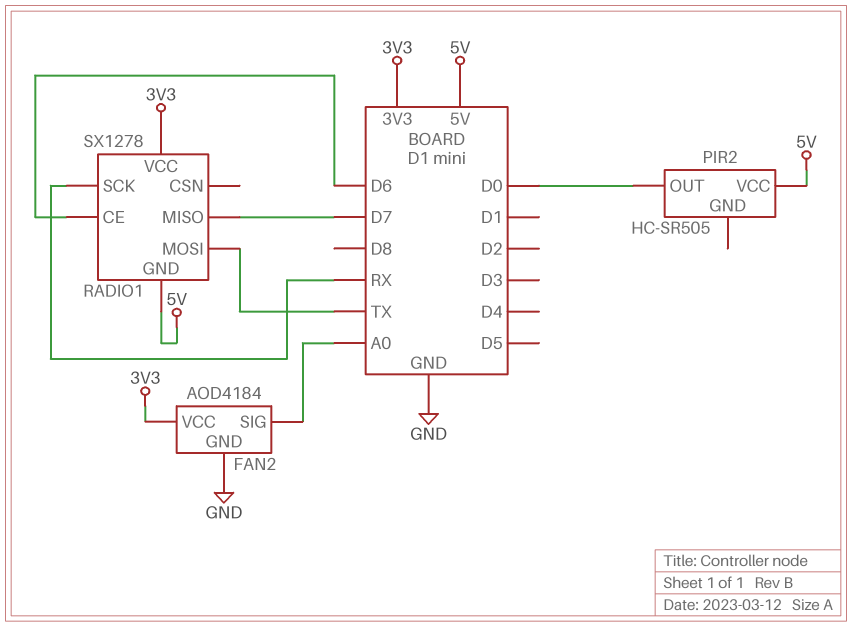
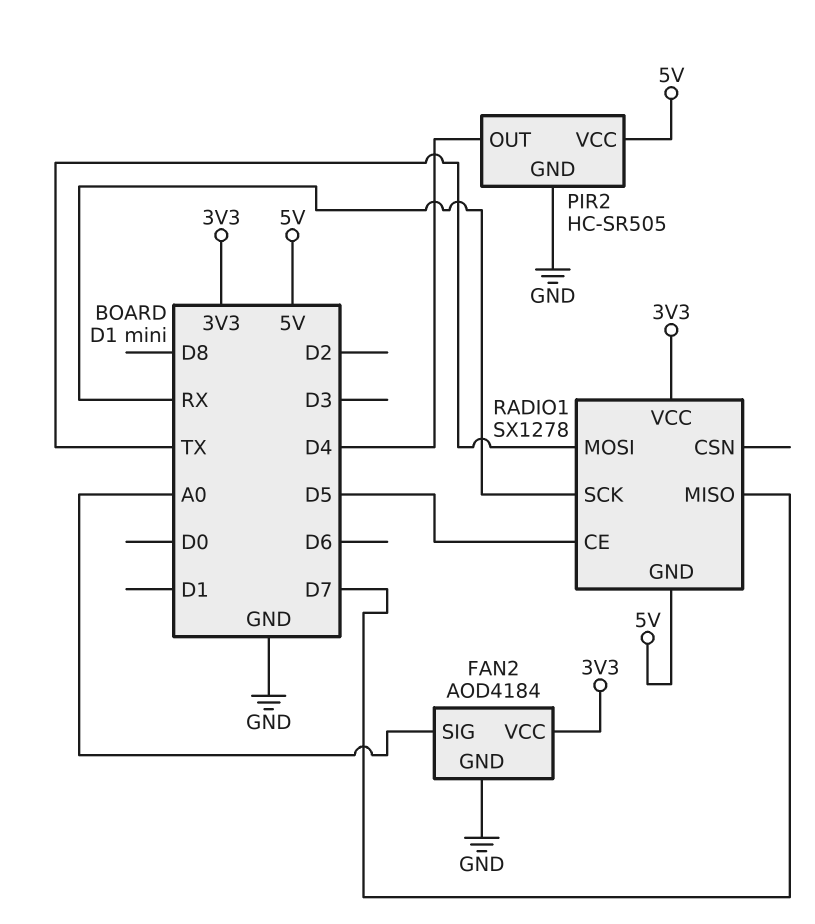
PIR2 pin GND: none -> GND
PIR2 pin OUT: D0 -> D4
RADIO1 pin CE: D6 -> D5

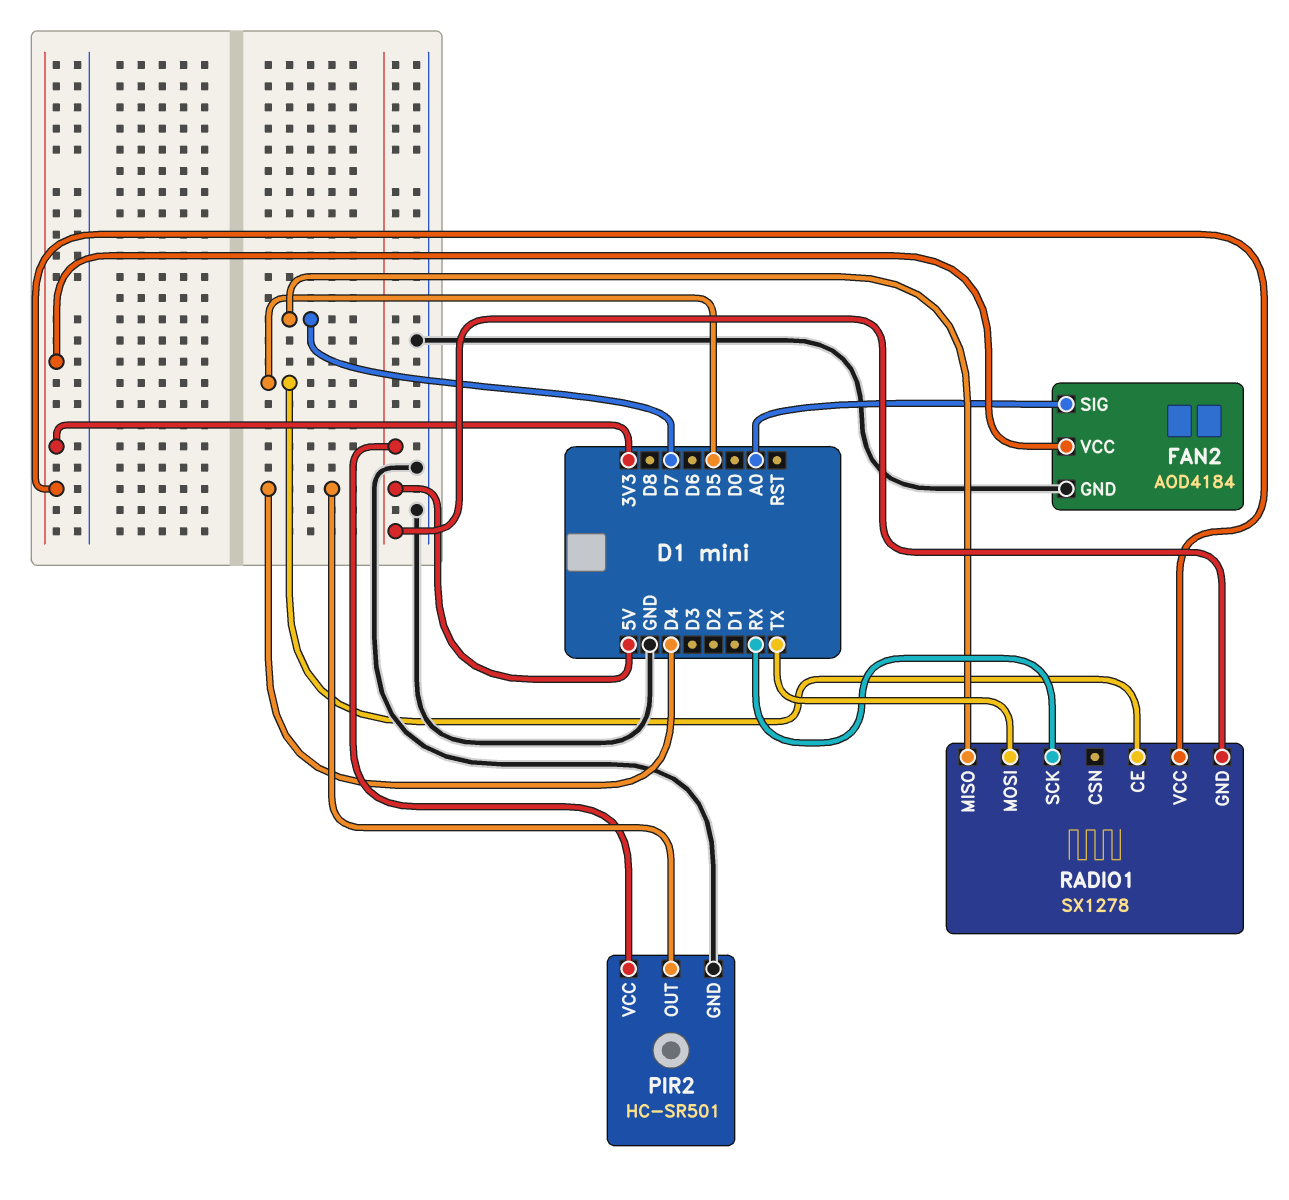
PIR2: HC-SR505 -> HC-SR501

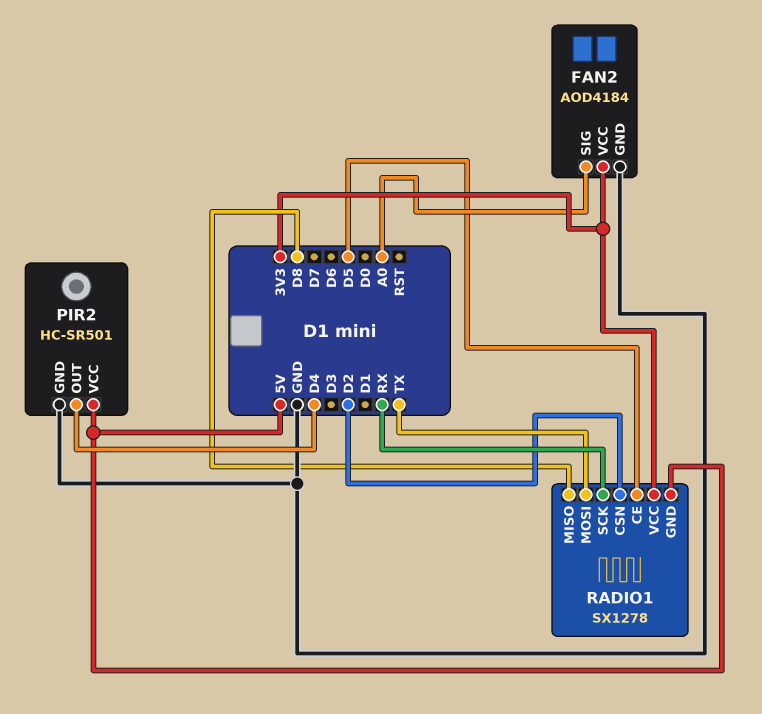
RADIO1 pin CSN: none -> D2
RADIO1 pin MISO: D7 -> D8

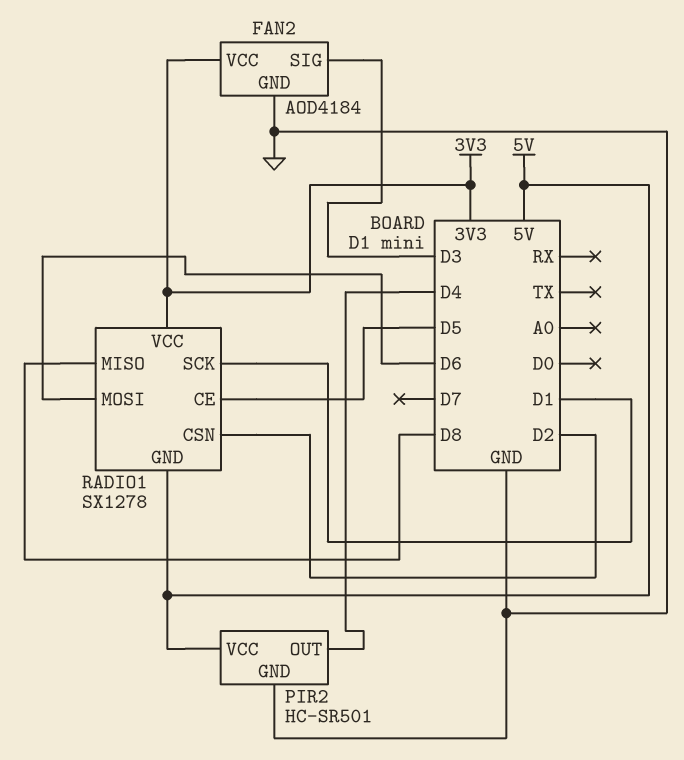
FAN2 pin SIG: A0 -> D3
RADIO1 pin MOSI: TX -> D6
RADIO1 pin SCK: RX -> D1

